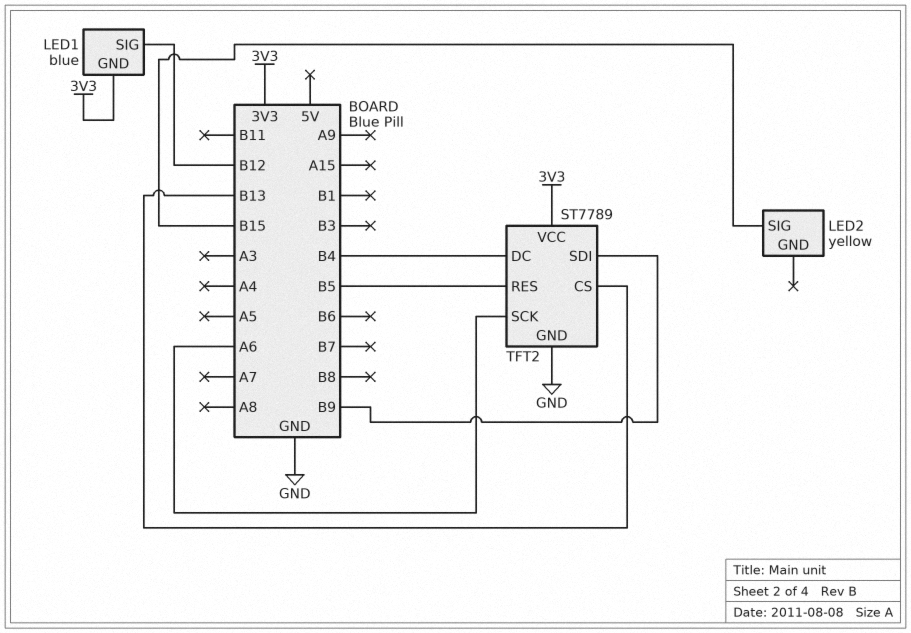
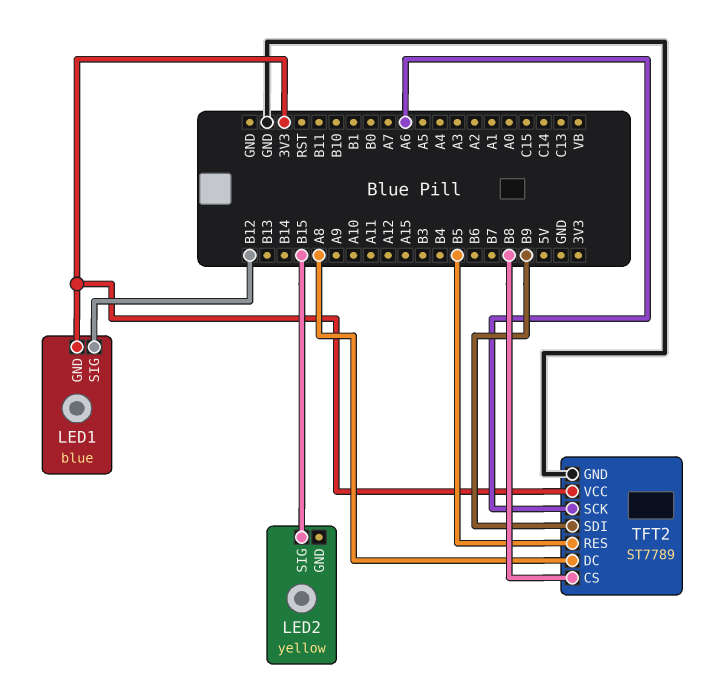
TFT2 pin CS: B13 -> B8
TFT2 pin DC: B4 -> A8

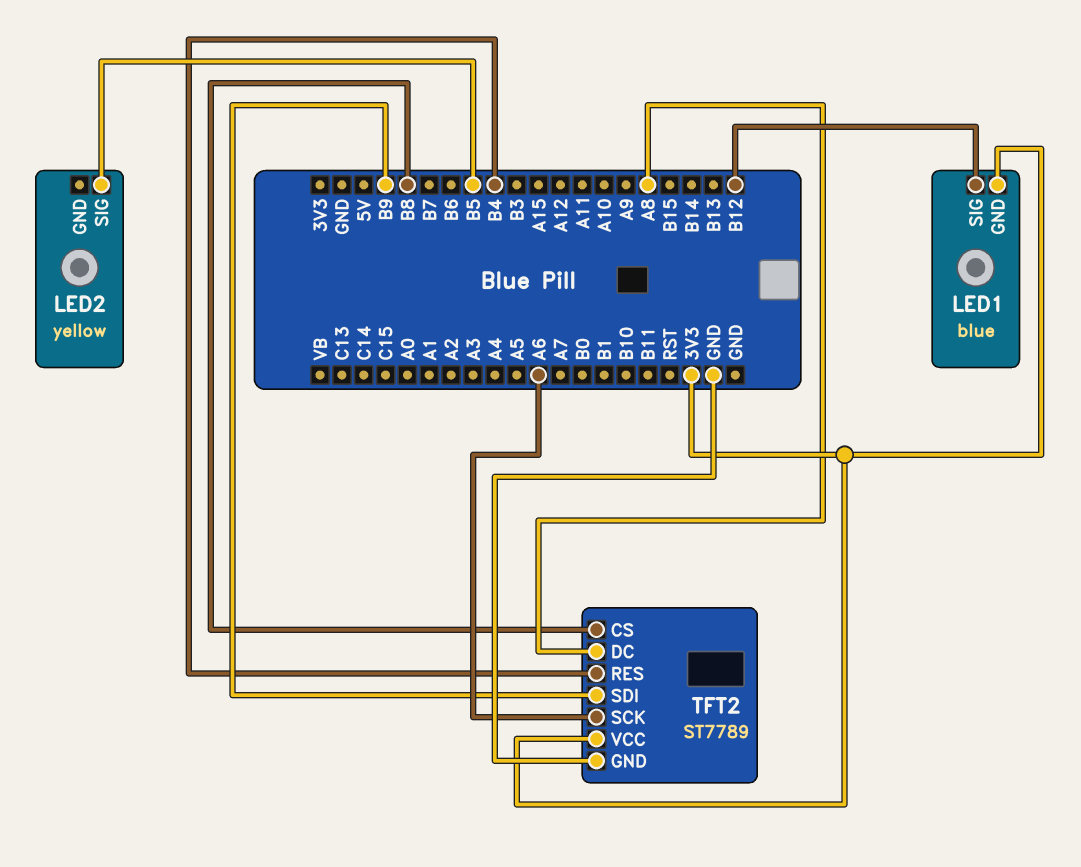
LED2 pin SIG: B15 -> B5
TFT2 pin RES: B5 -> B4

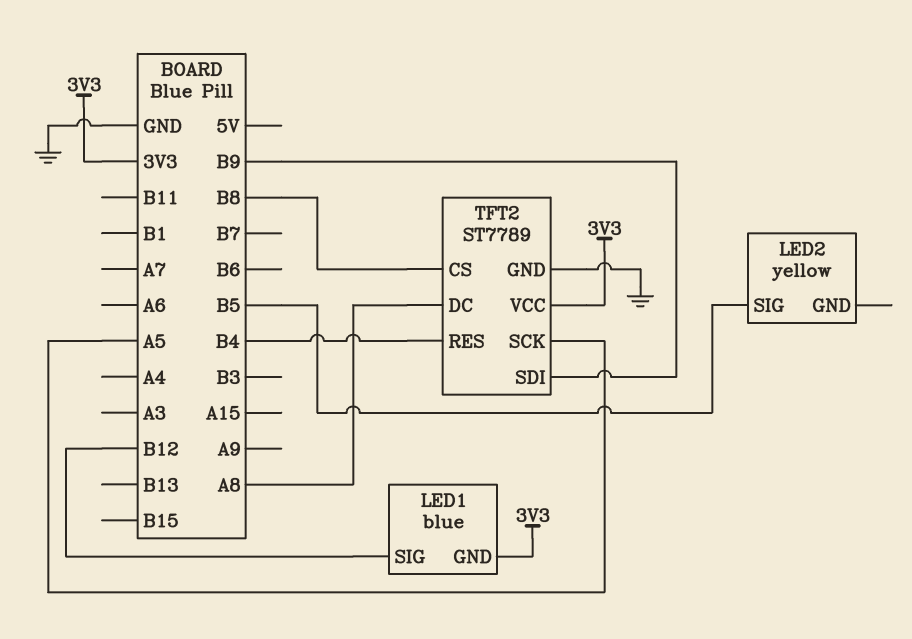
TFT2 pin SCK: A6 -> A5

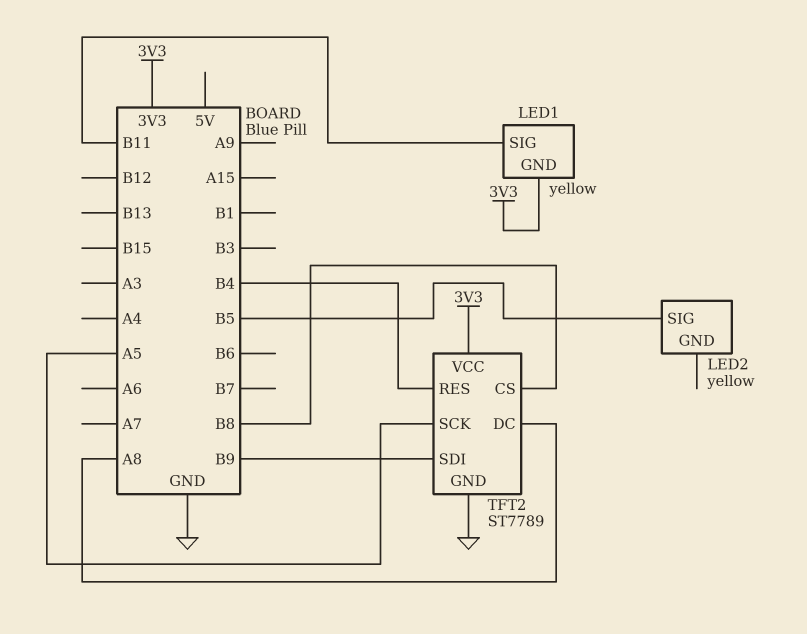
LED1: blue -> yellow
LED1 pin SIG: B12 -> B11

